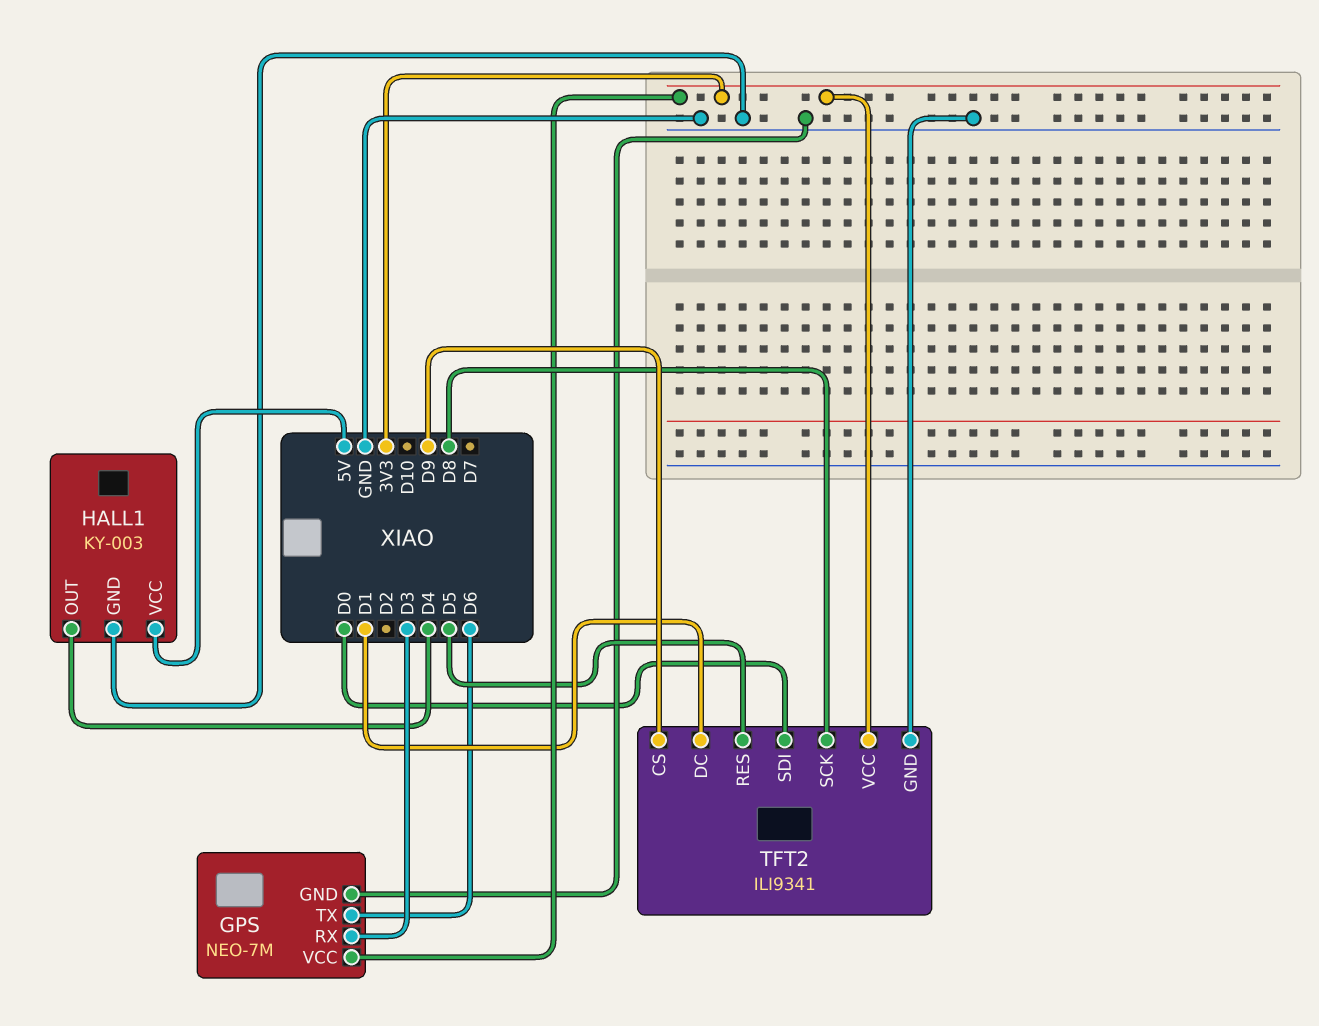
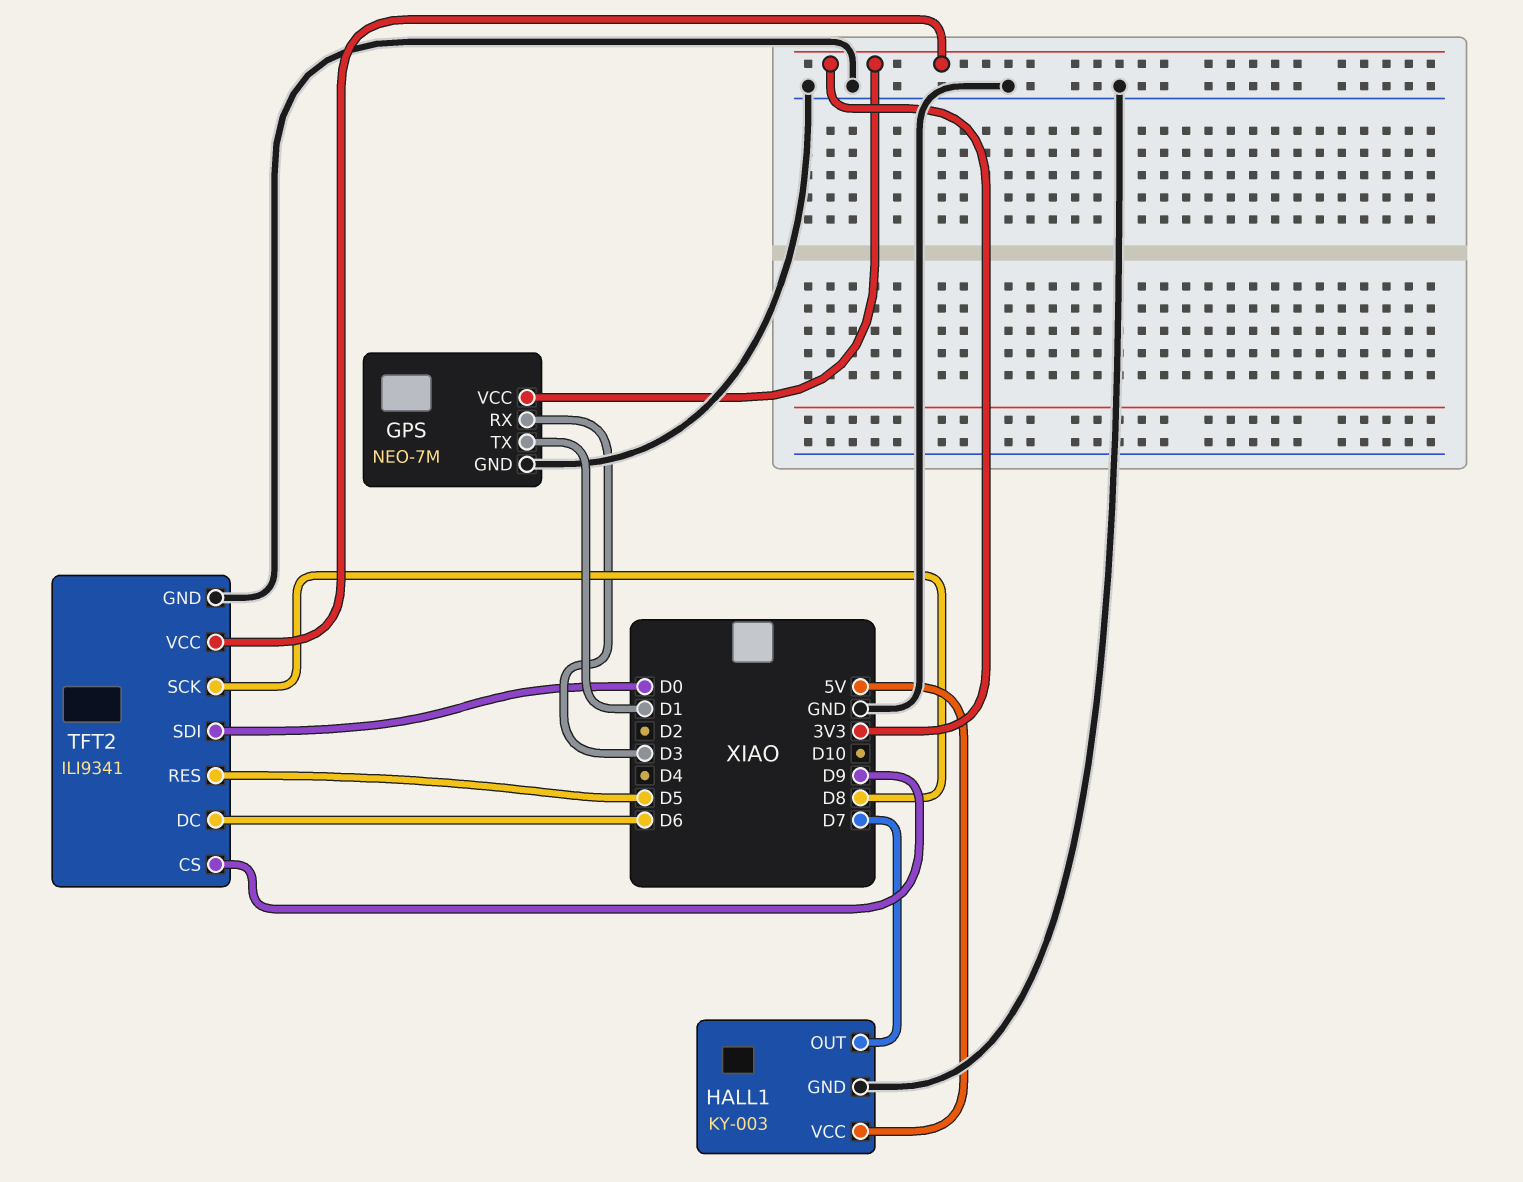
GPS pin TX: D6 -> D1
HALL1 pin OUT: D4 -> D7
TFT2 pin DC: D1 -> D6

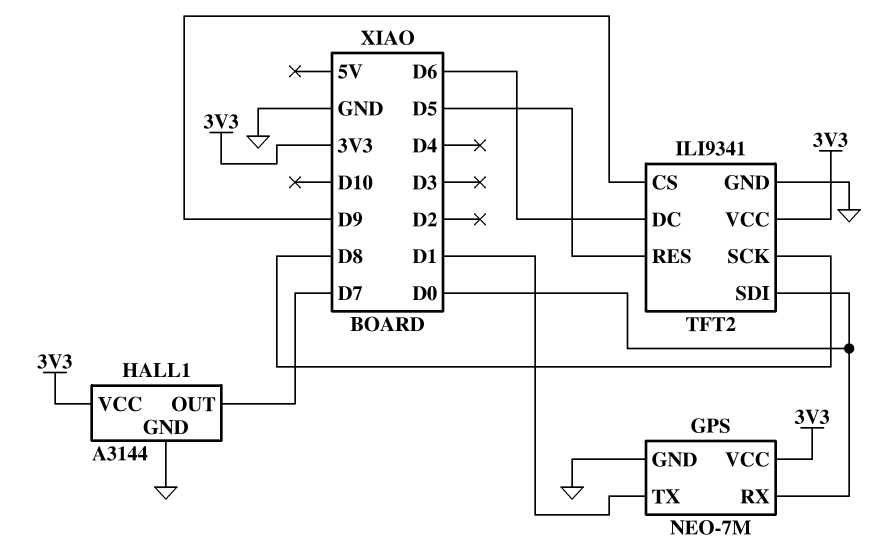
GPS pin RX: D3 -> D0
HALL1: KY-003 -> A3144
HALL1 pin VCC: 5V -> 3V3

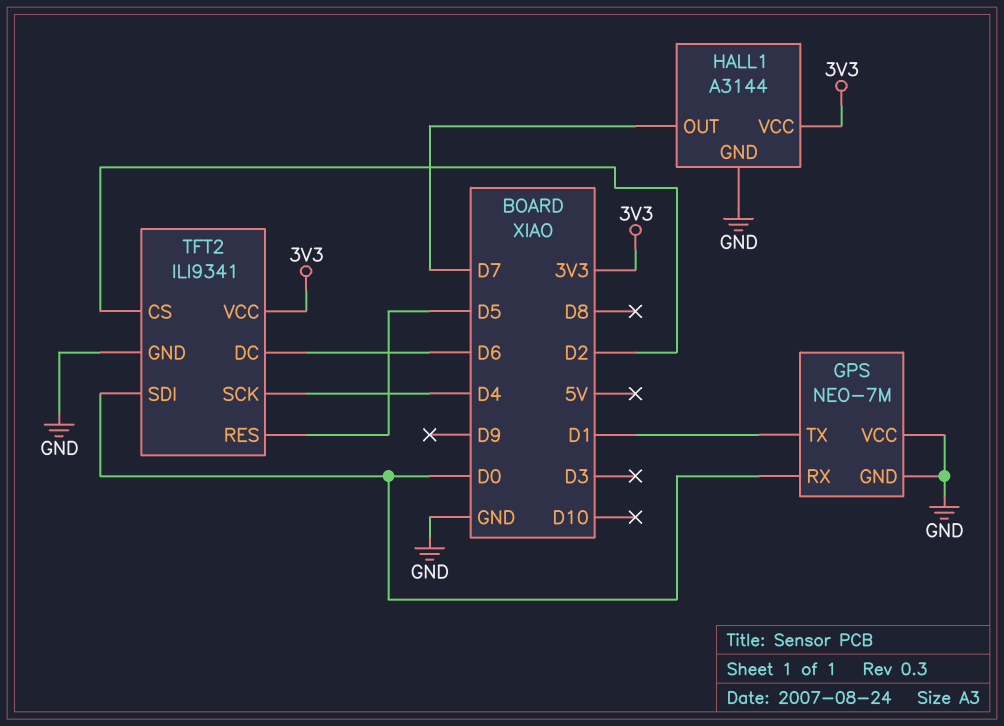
GPS pin VCC: 3V3 -> GND
TFT2 pin CS: D9 -> D2
TFT2 pin SCK: D8 -> D4

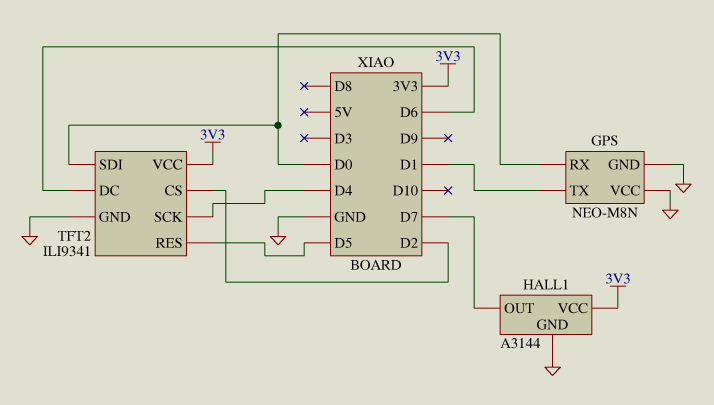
GPS: NEO-7M -> NEO-M8N

